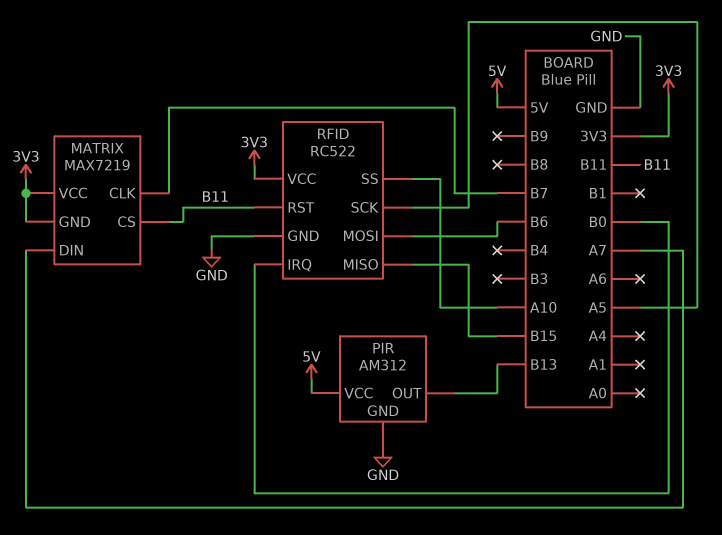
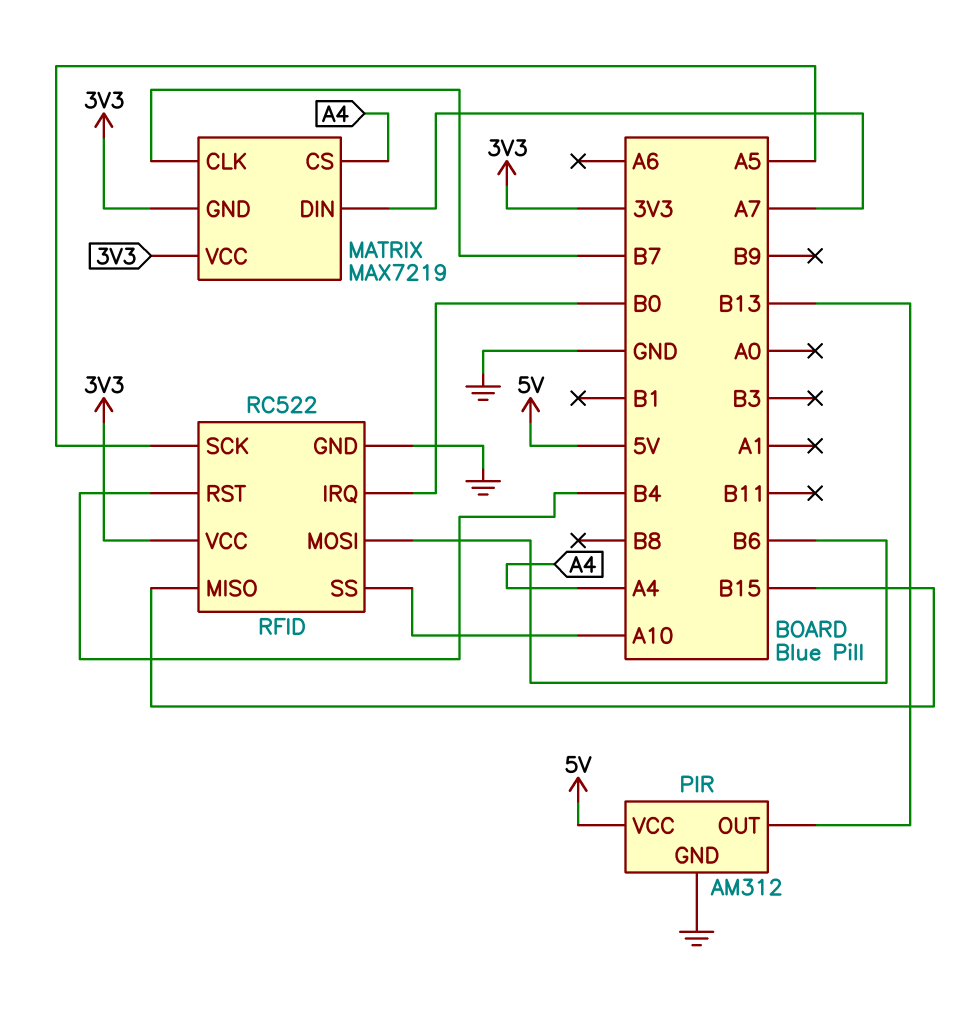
MATRIX pin CS: B11 -> A4
RFID pin RST: B11 -> B4

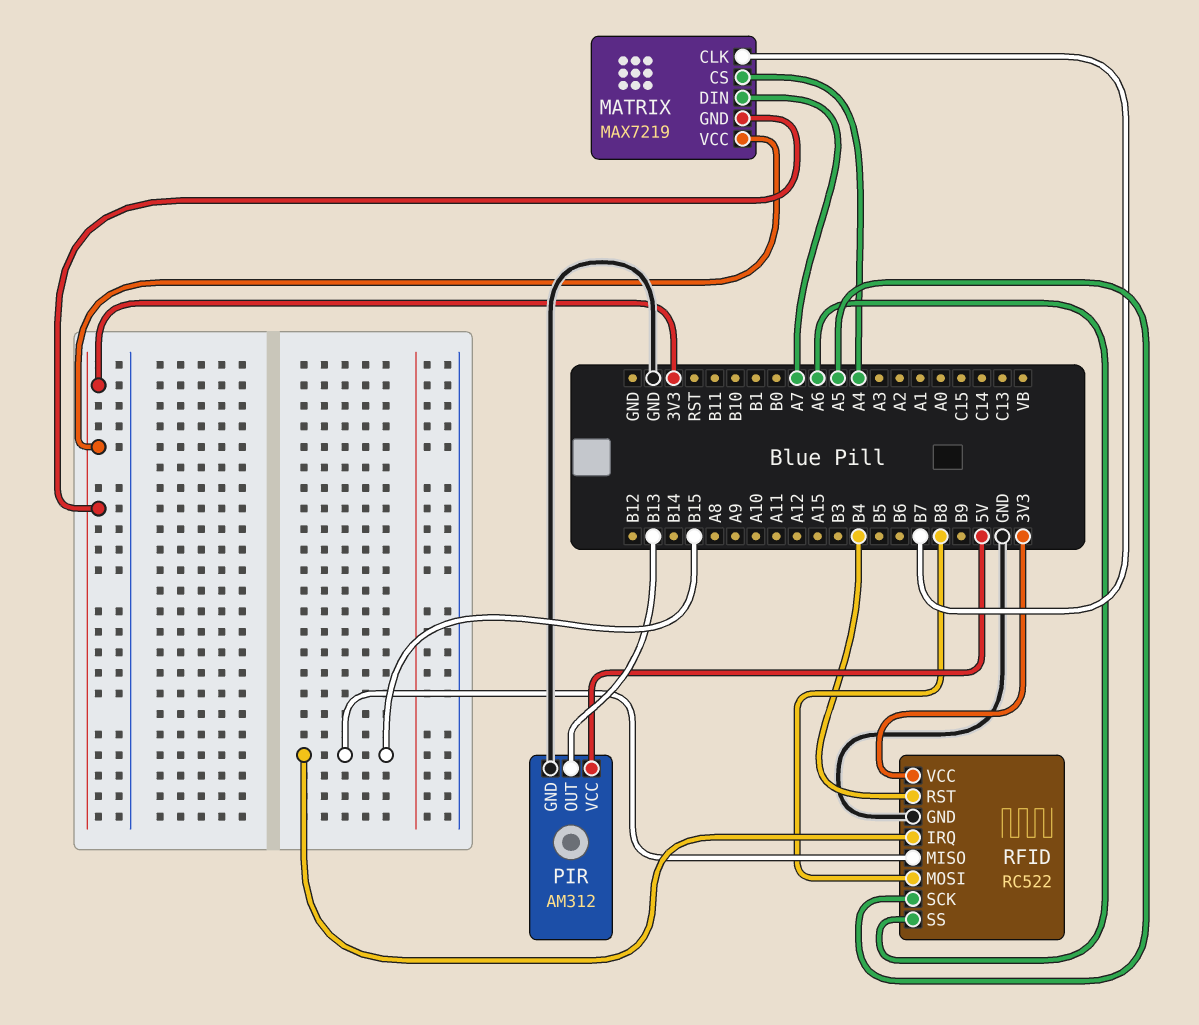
RFID pin IRQ: B0 -> B15
RFID pin MOSI: B6 -> B8
RFID pin SS: A10 -> A6

